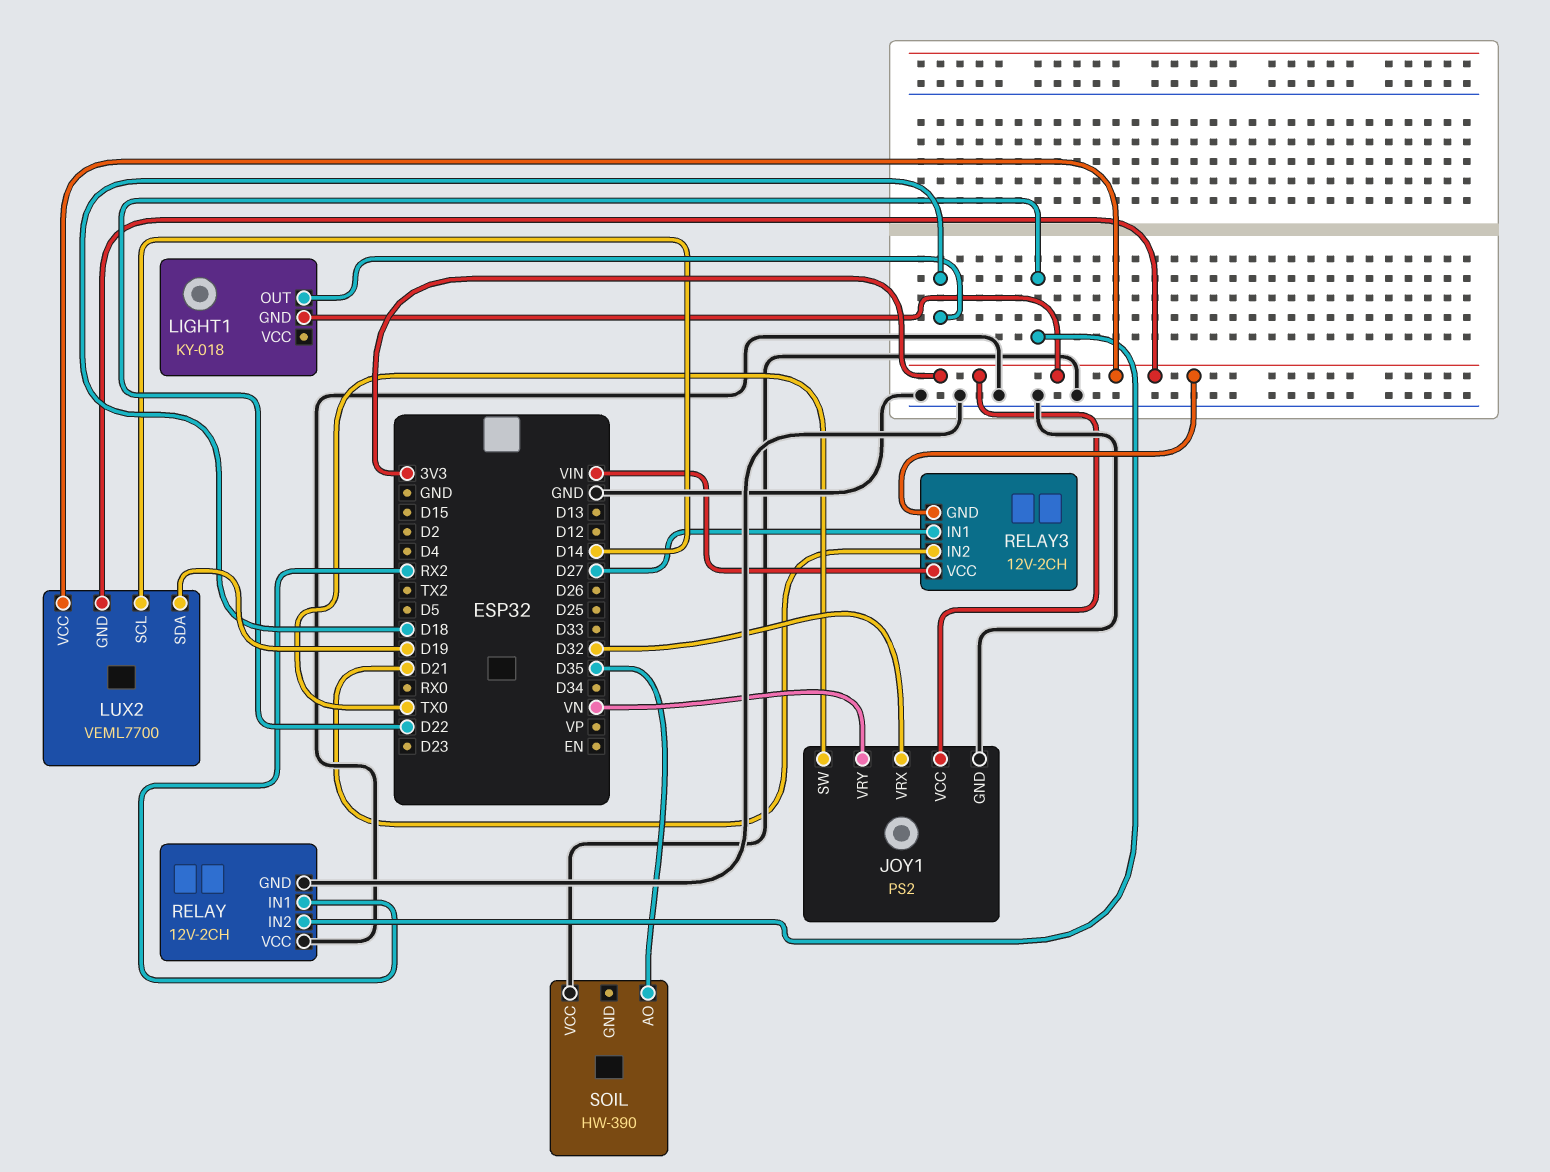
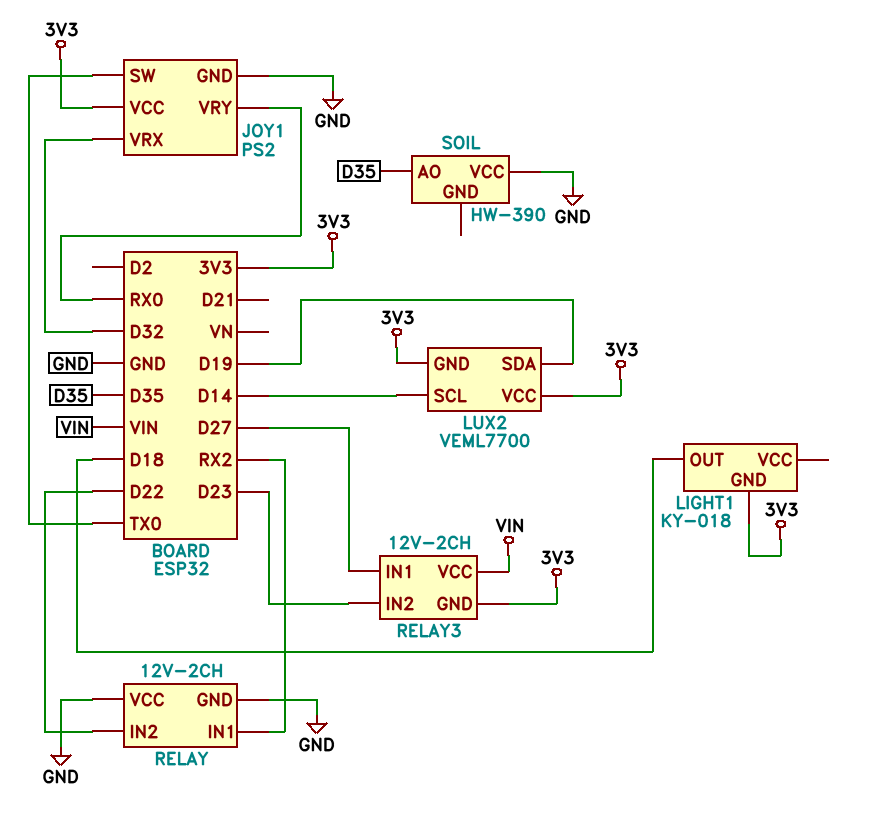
JOY1 pin VRY: VN -> RX0
RELAY3 pin IN2: D21 -> D23

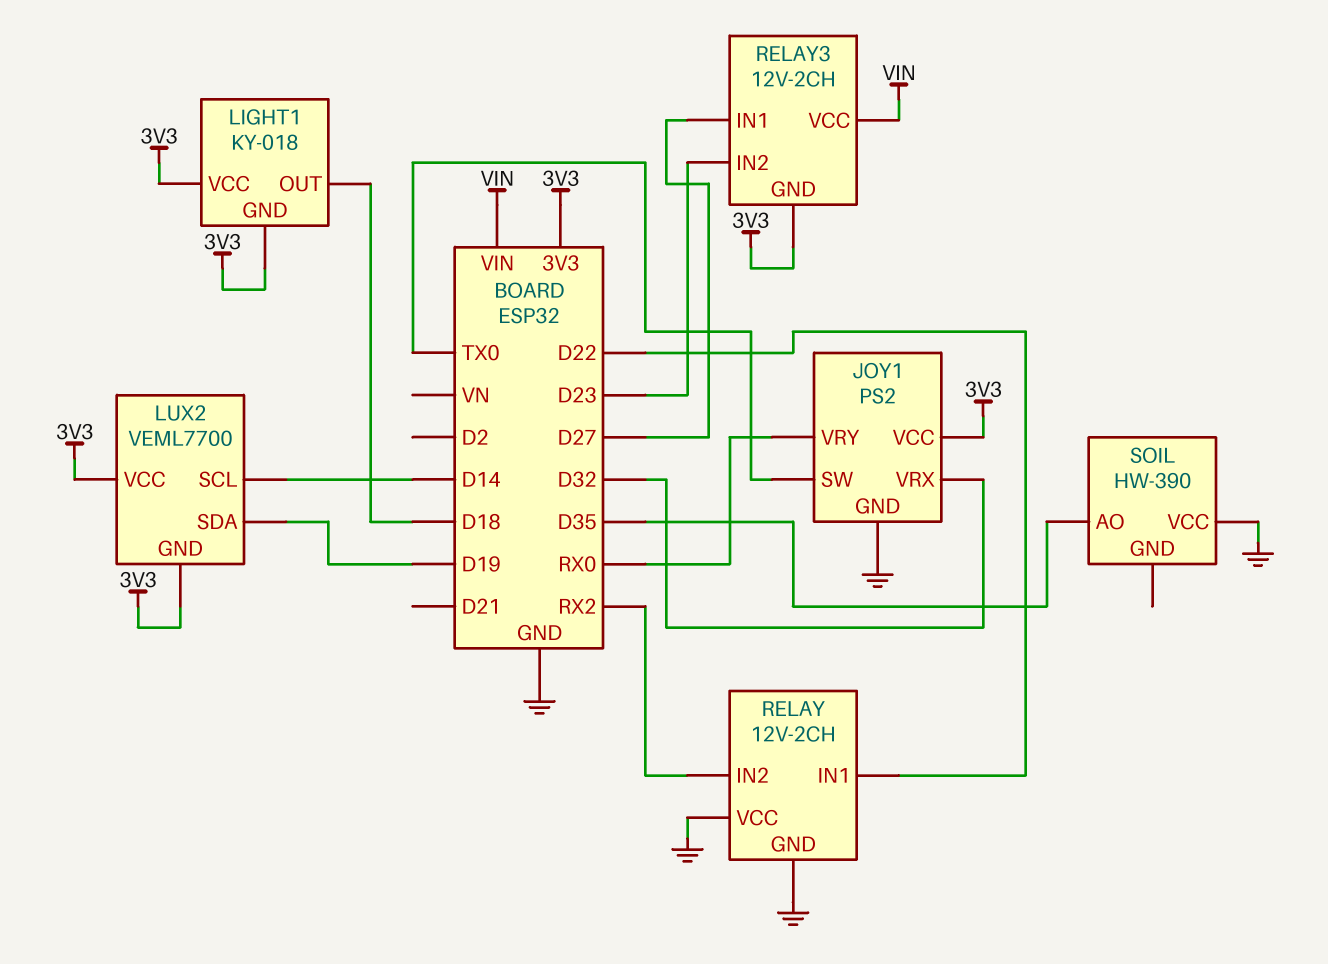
LIGHT1 pin VCC: none -> 3V3
RELAY pin IN1: RX2 -> D22
RELAY pin IN2: D22 -> RX2

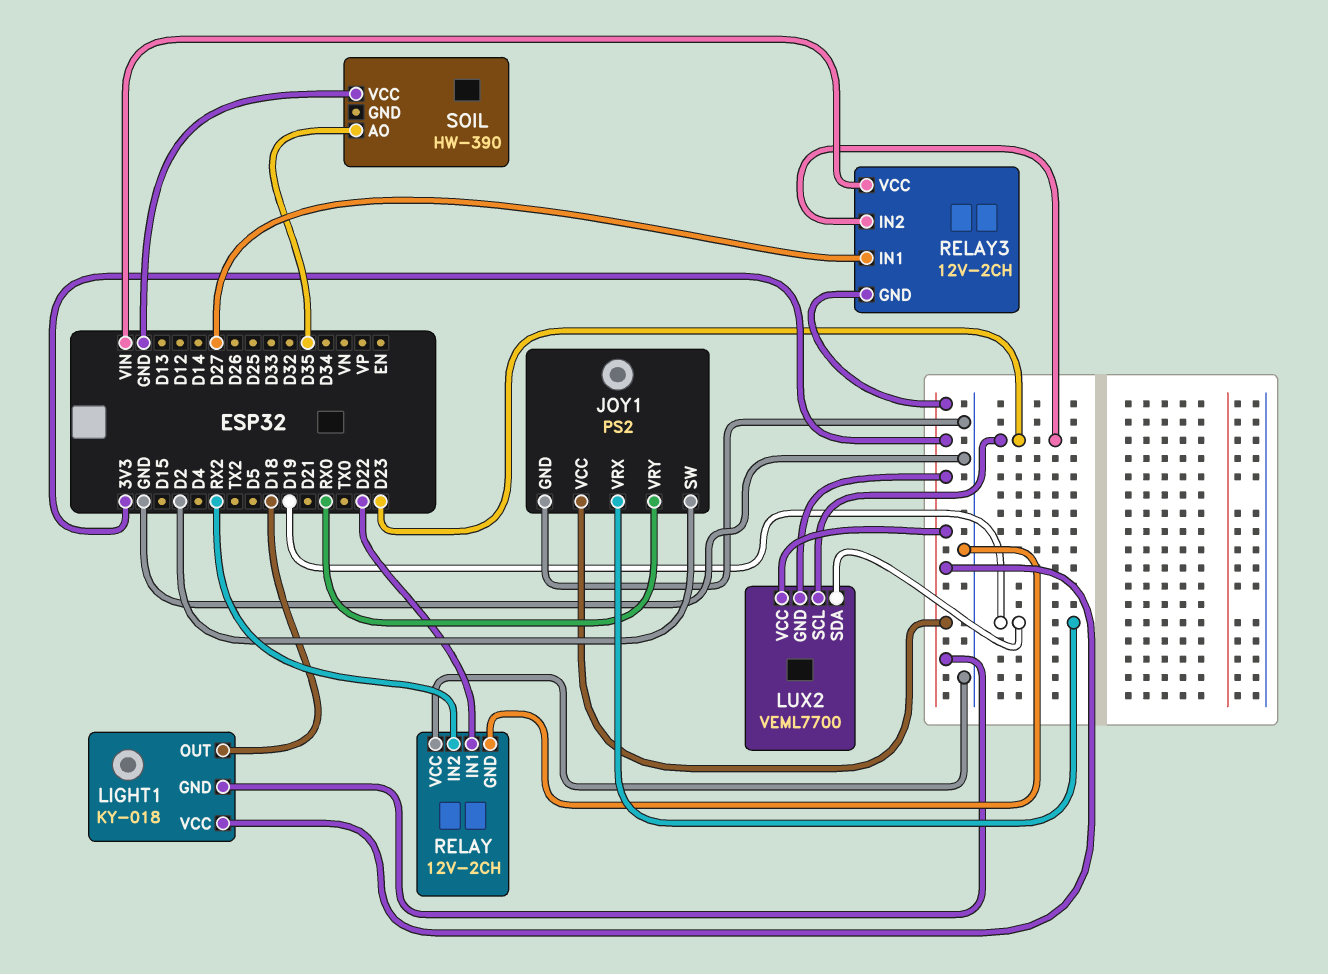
JOY1 pin SW: TX0 -> D2
JOY1 pin VRX: D32 -> D19
LUX2 pin SCL: D14 -> D23

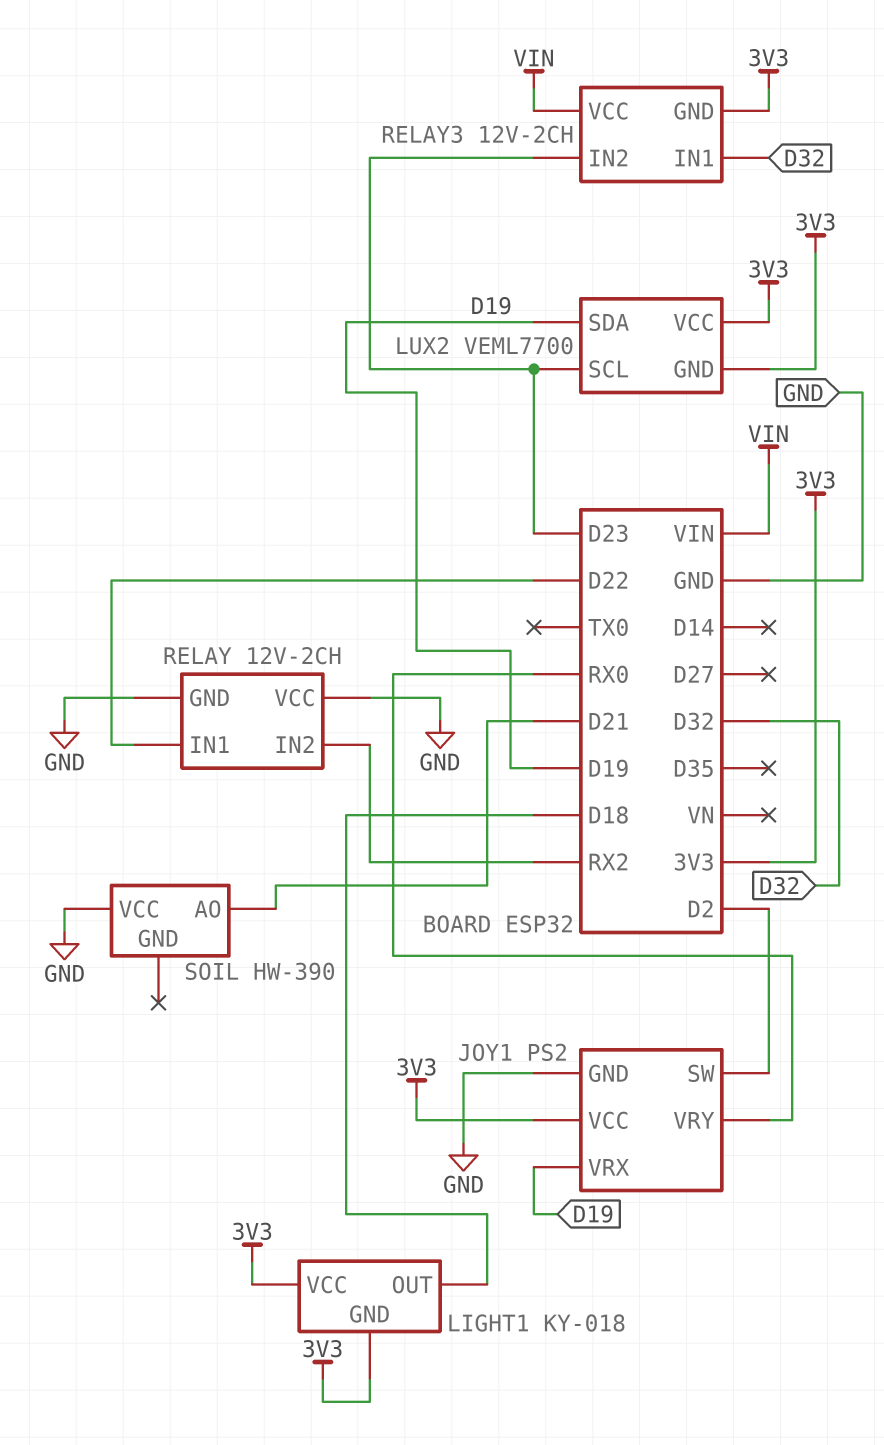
RELAY3 pin IN1: D27 -> D32
SOIL pin AO: D35 -> D21

